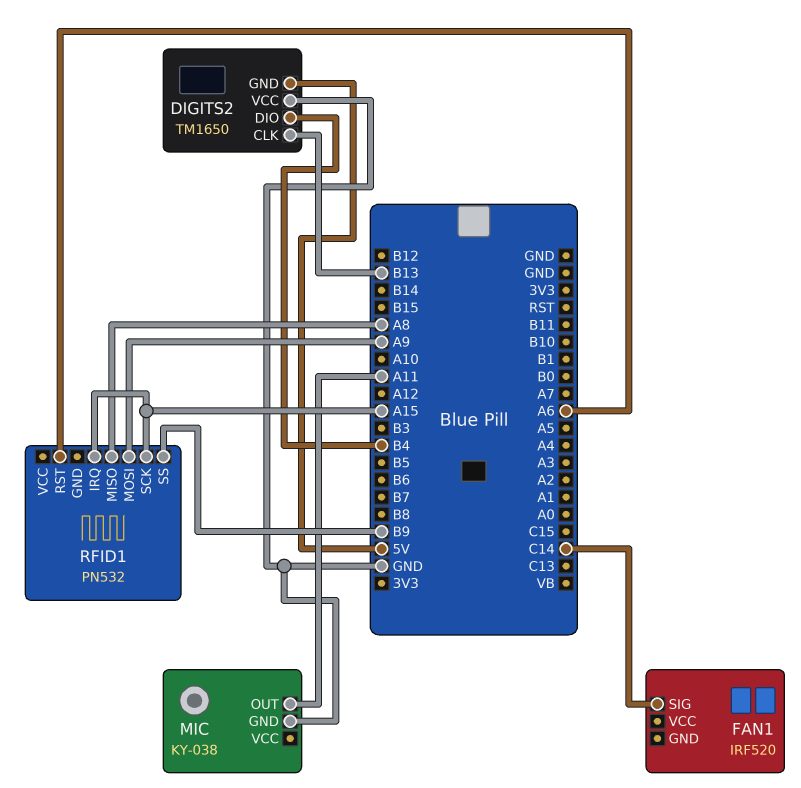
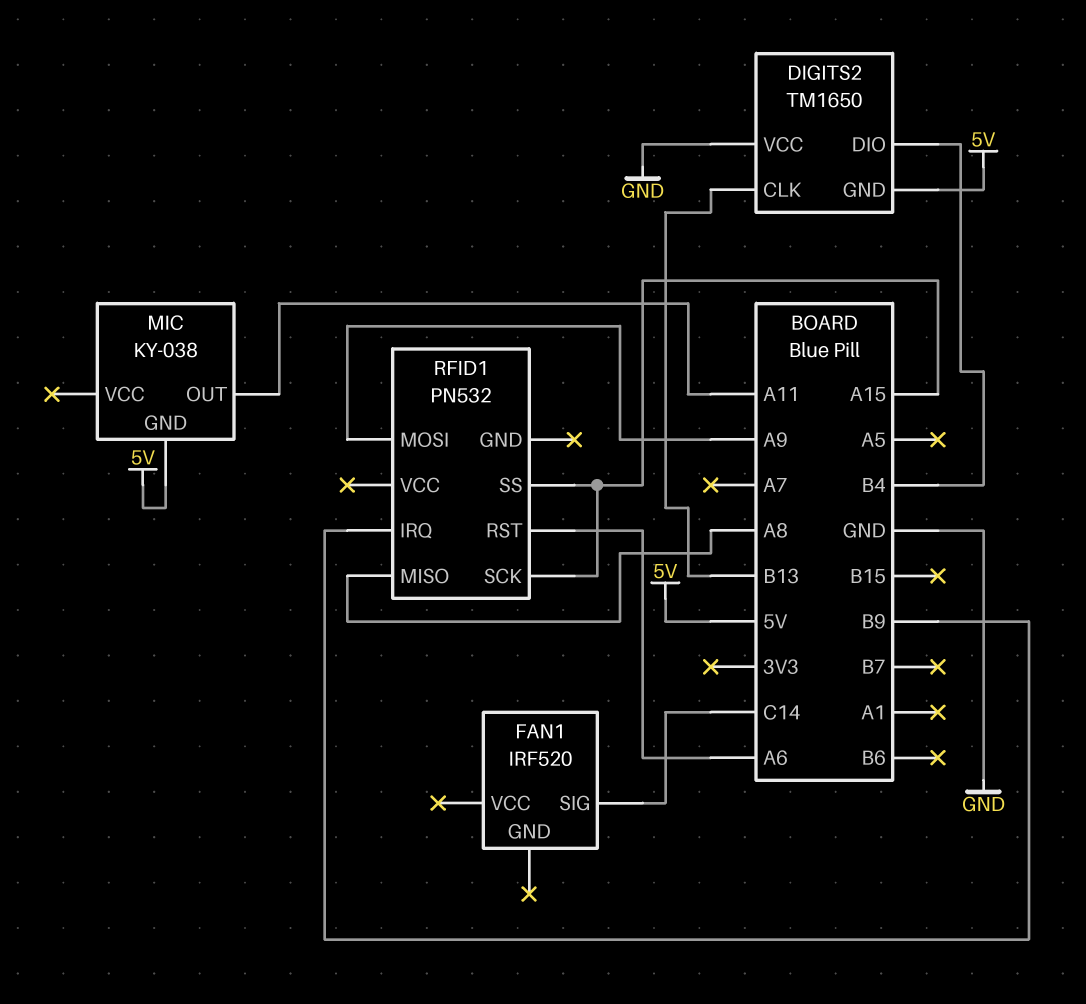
MIC pin GND: GND -> 5V
RFID1 pin IRQ: A15 -> B9
RFID1 pin SS: B9 -> A15

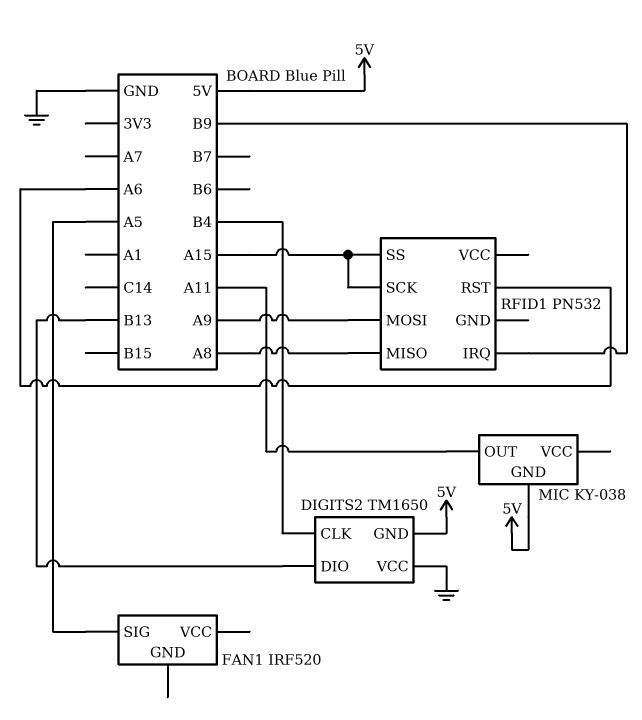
DIGITS2 pin CLK: B13 -> B4
DIGITS2 pin DIO: B4 -> B13
FAN1 pin SIG: C14 -> A5

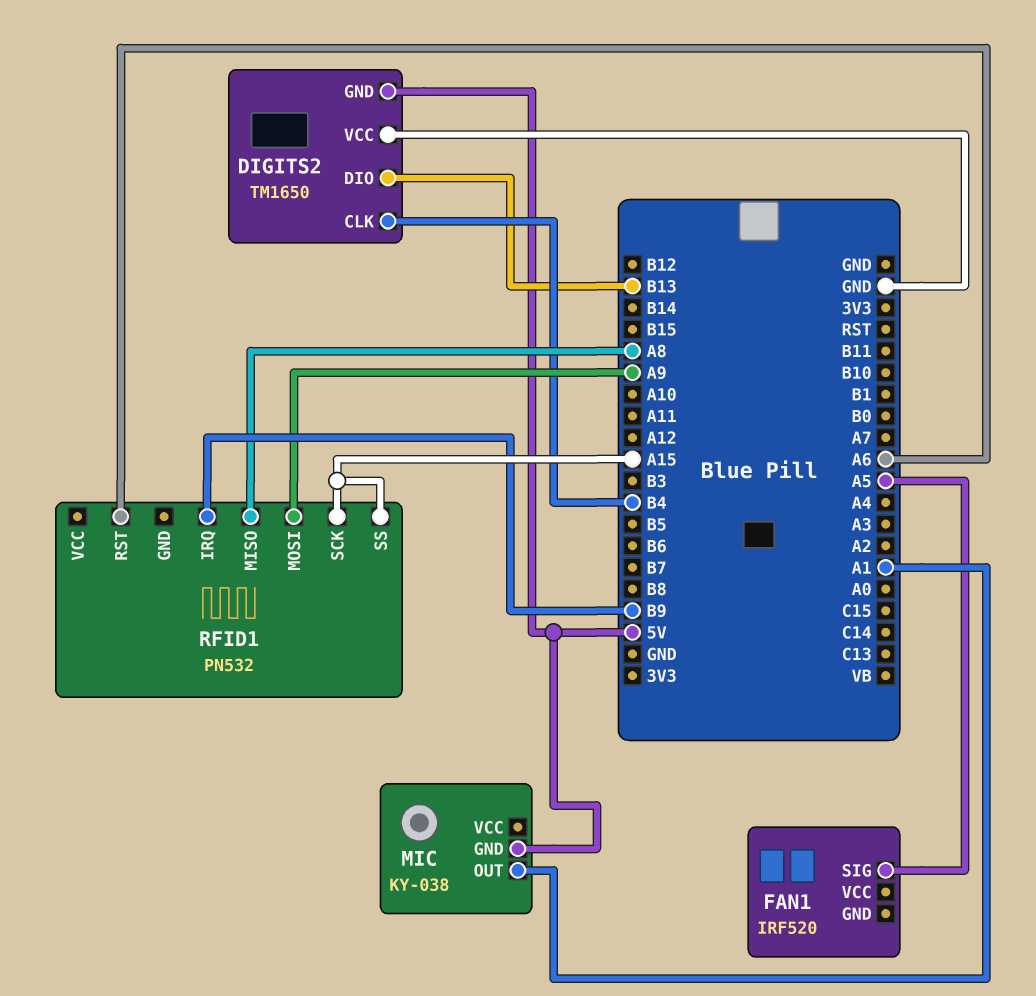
MIC pin OUT: A11 -> A1

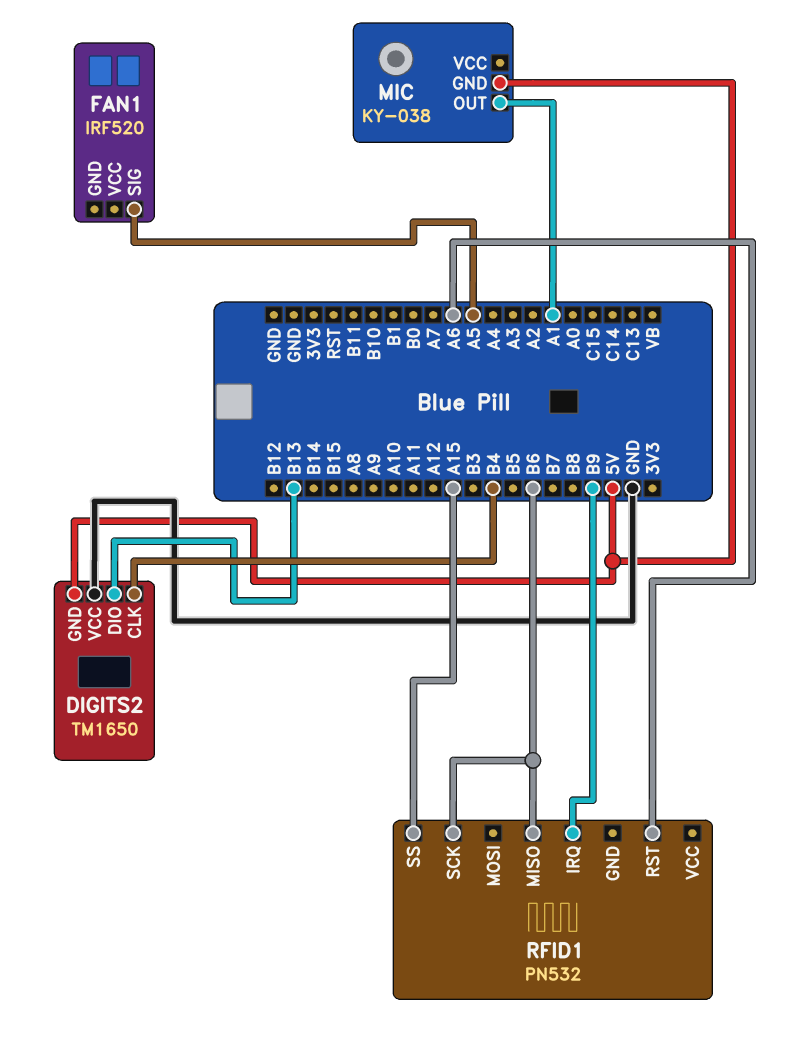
RFID1 pin MISO: A8 -> B6
RFID1 pin MOSI: A9 -> none
RFID1 pin SCK: A15 -> B6

